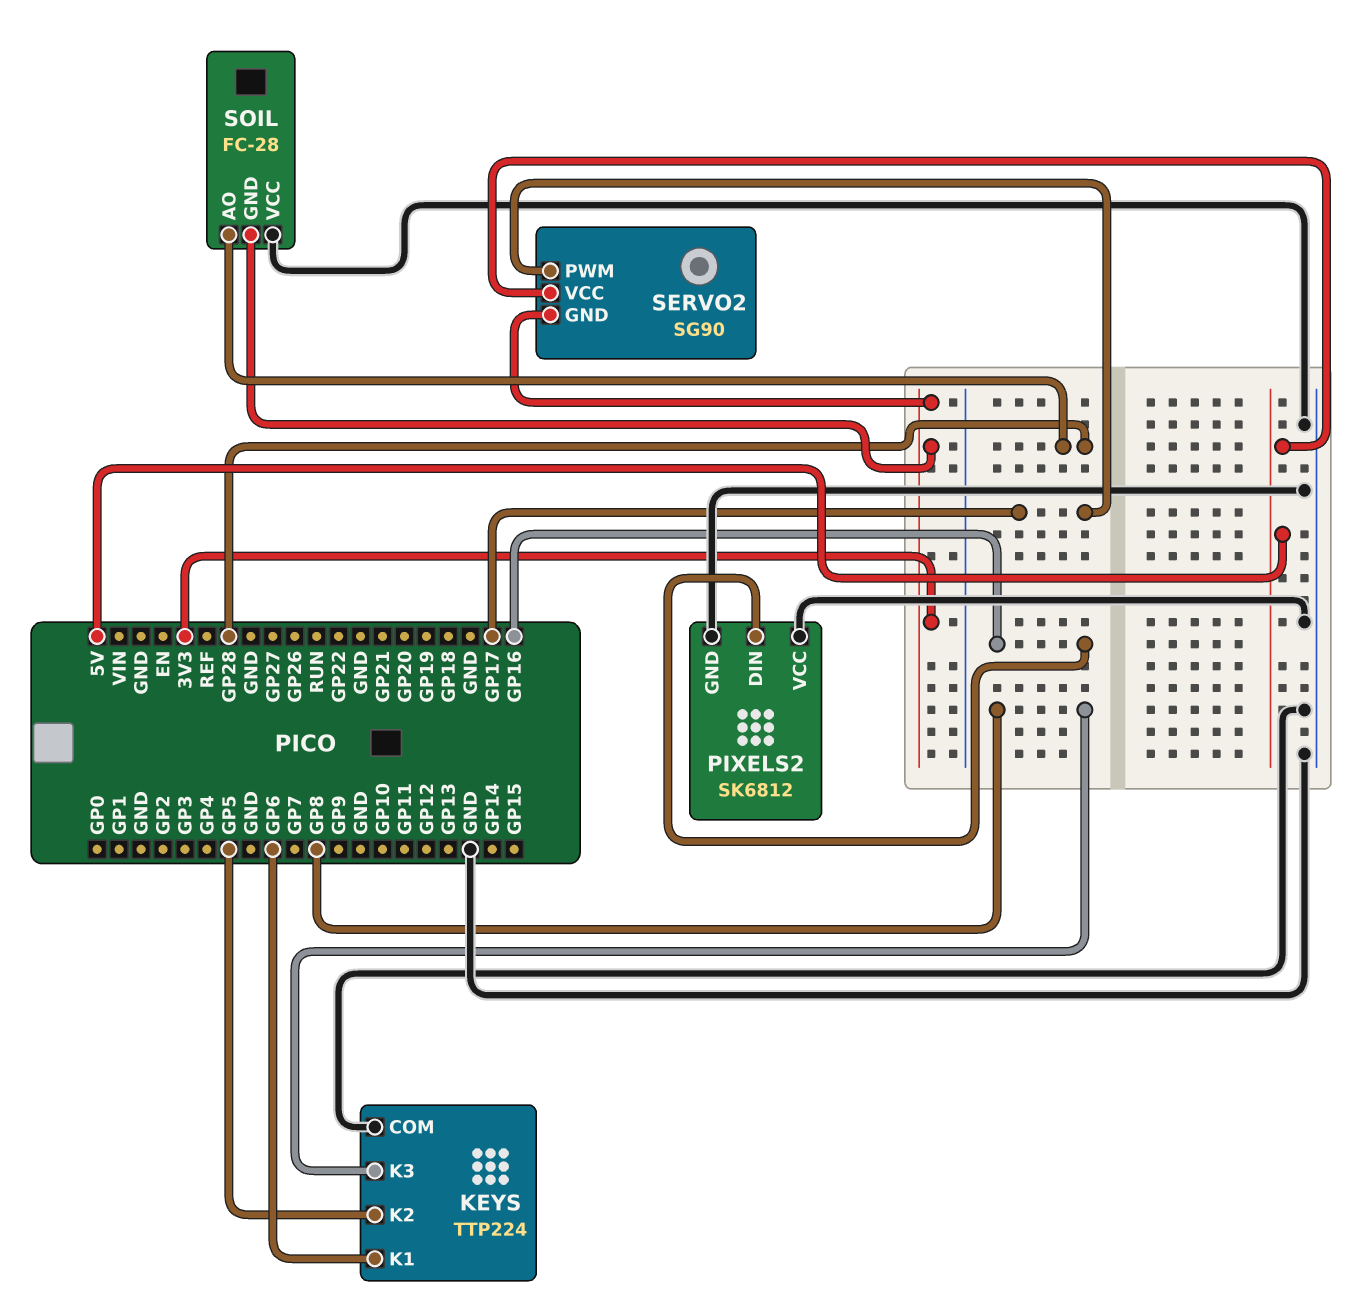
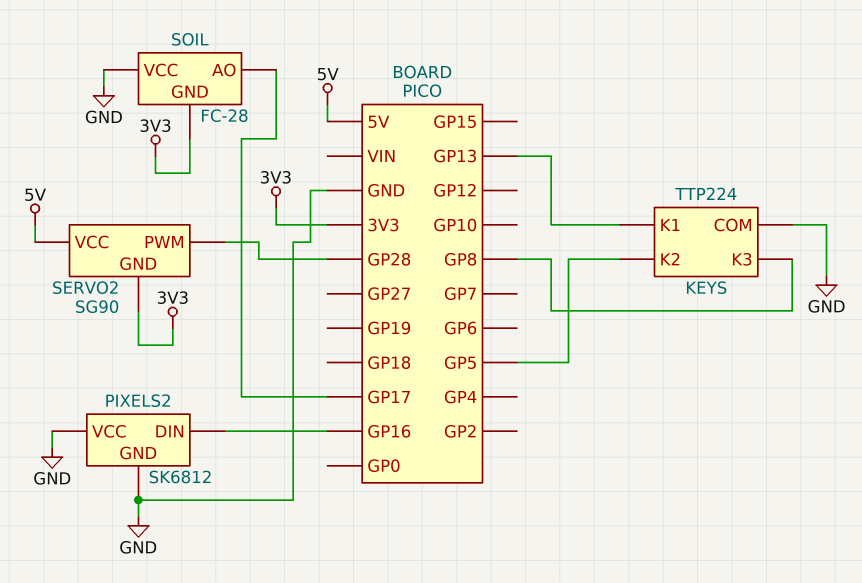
KEYS pin K1: GP6 -> GP13
SERVO2 pin PWM: GP17 -> GP28
SOIL pin AO: GP28 -> GP17

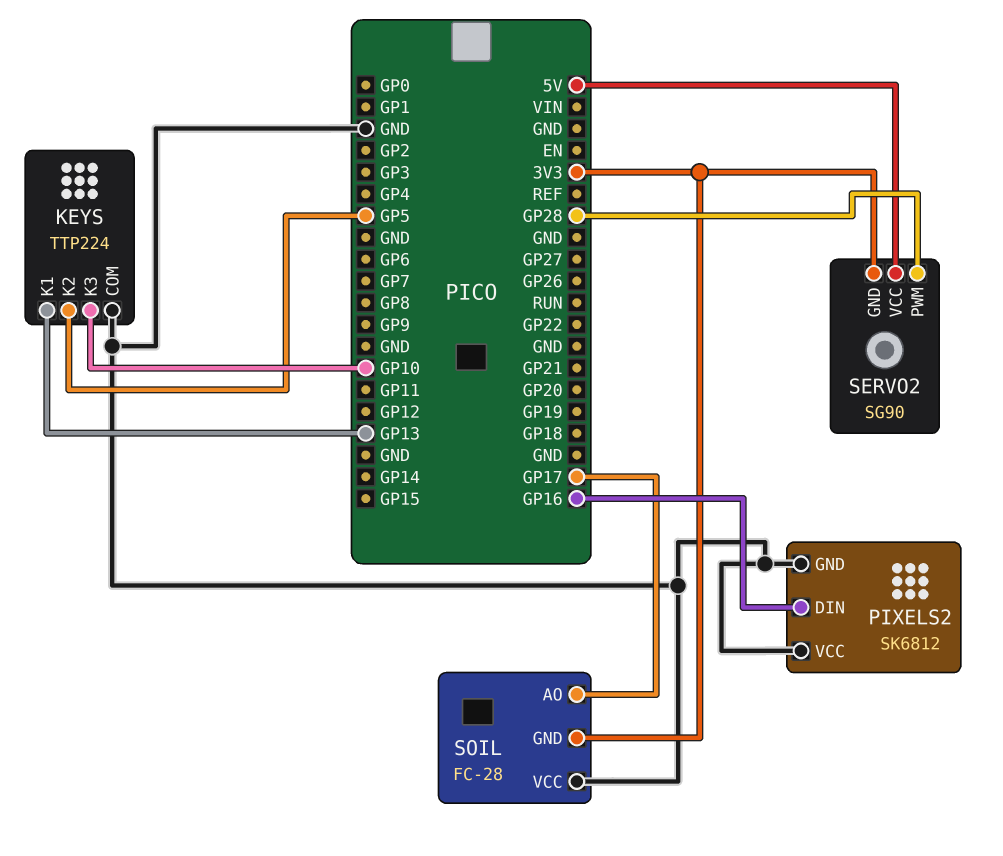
KEYS pin K3: GP8 -> GP10

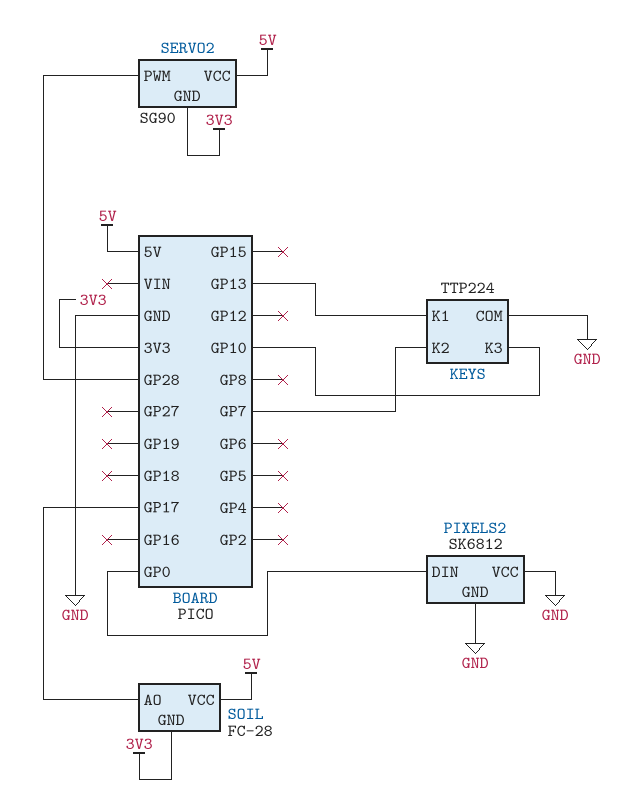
KEYS pin K2: GP5 -> GP7
PIXELS2 pin DIN: GP16 -> GP0
SOIL pin VCC: GND -> 5V

